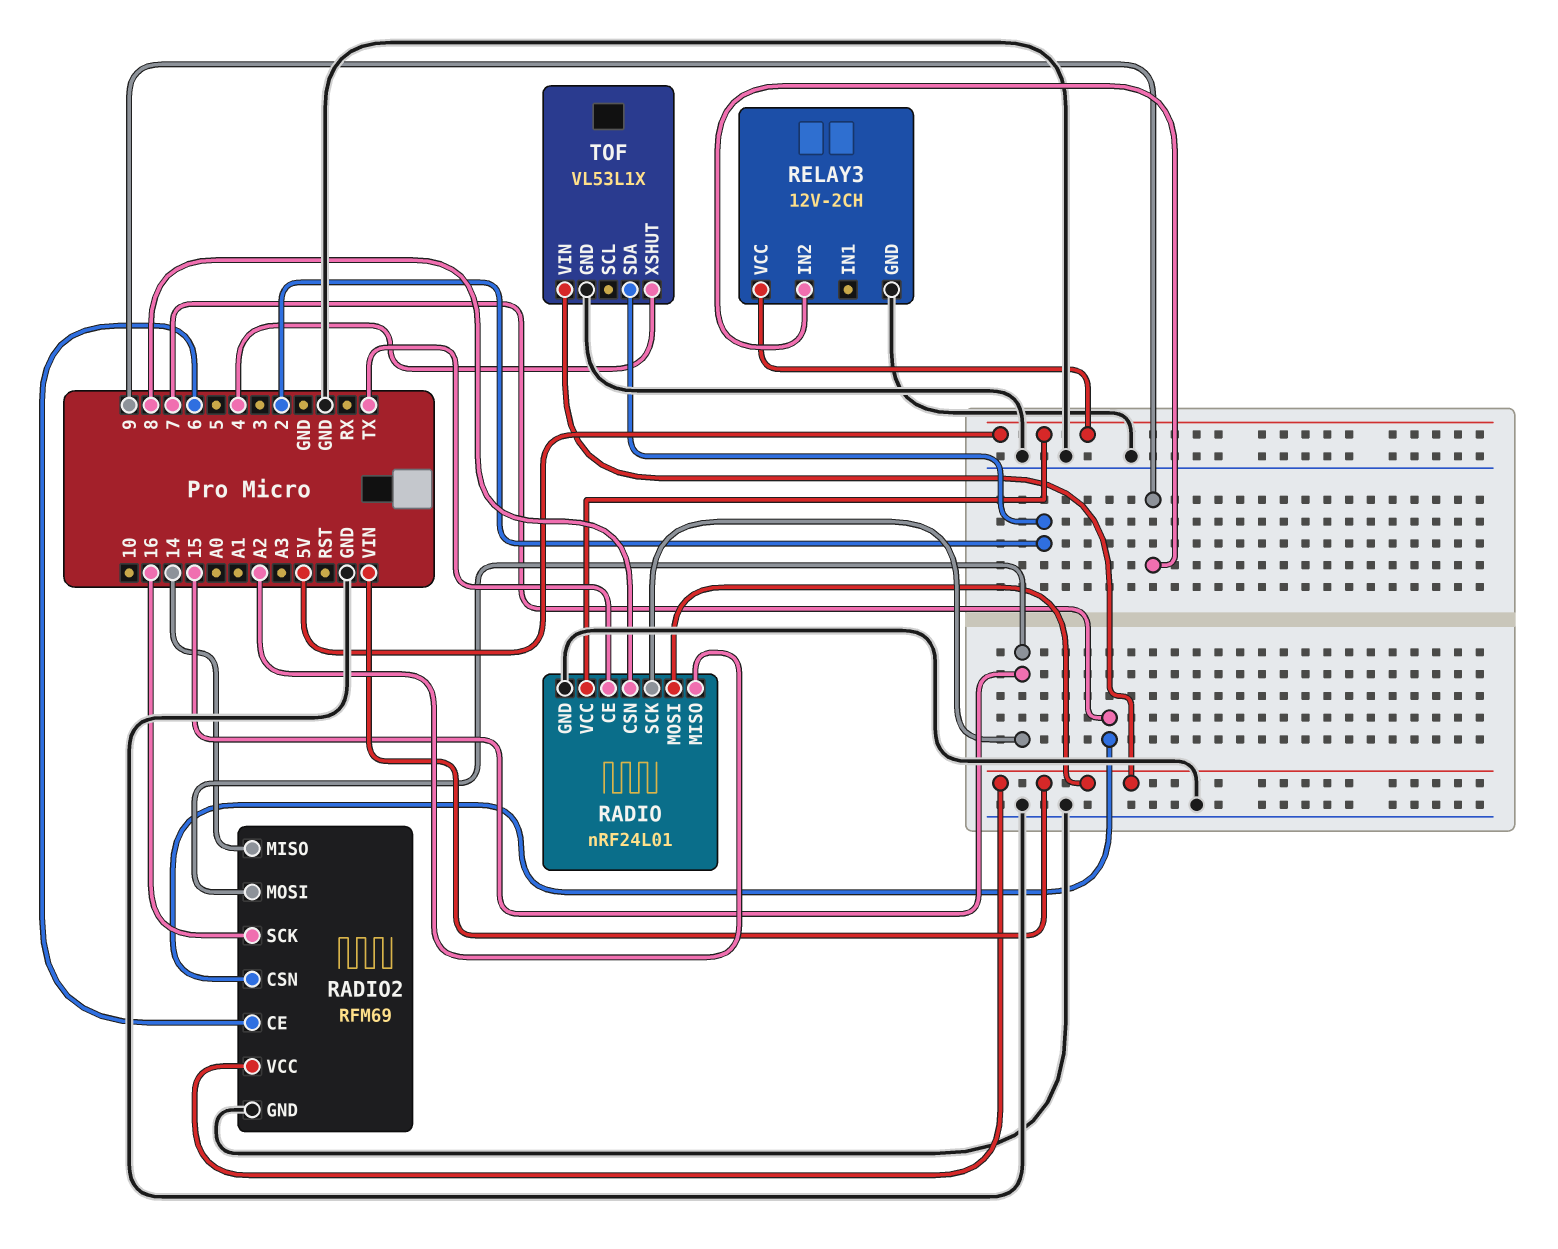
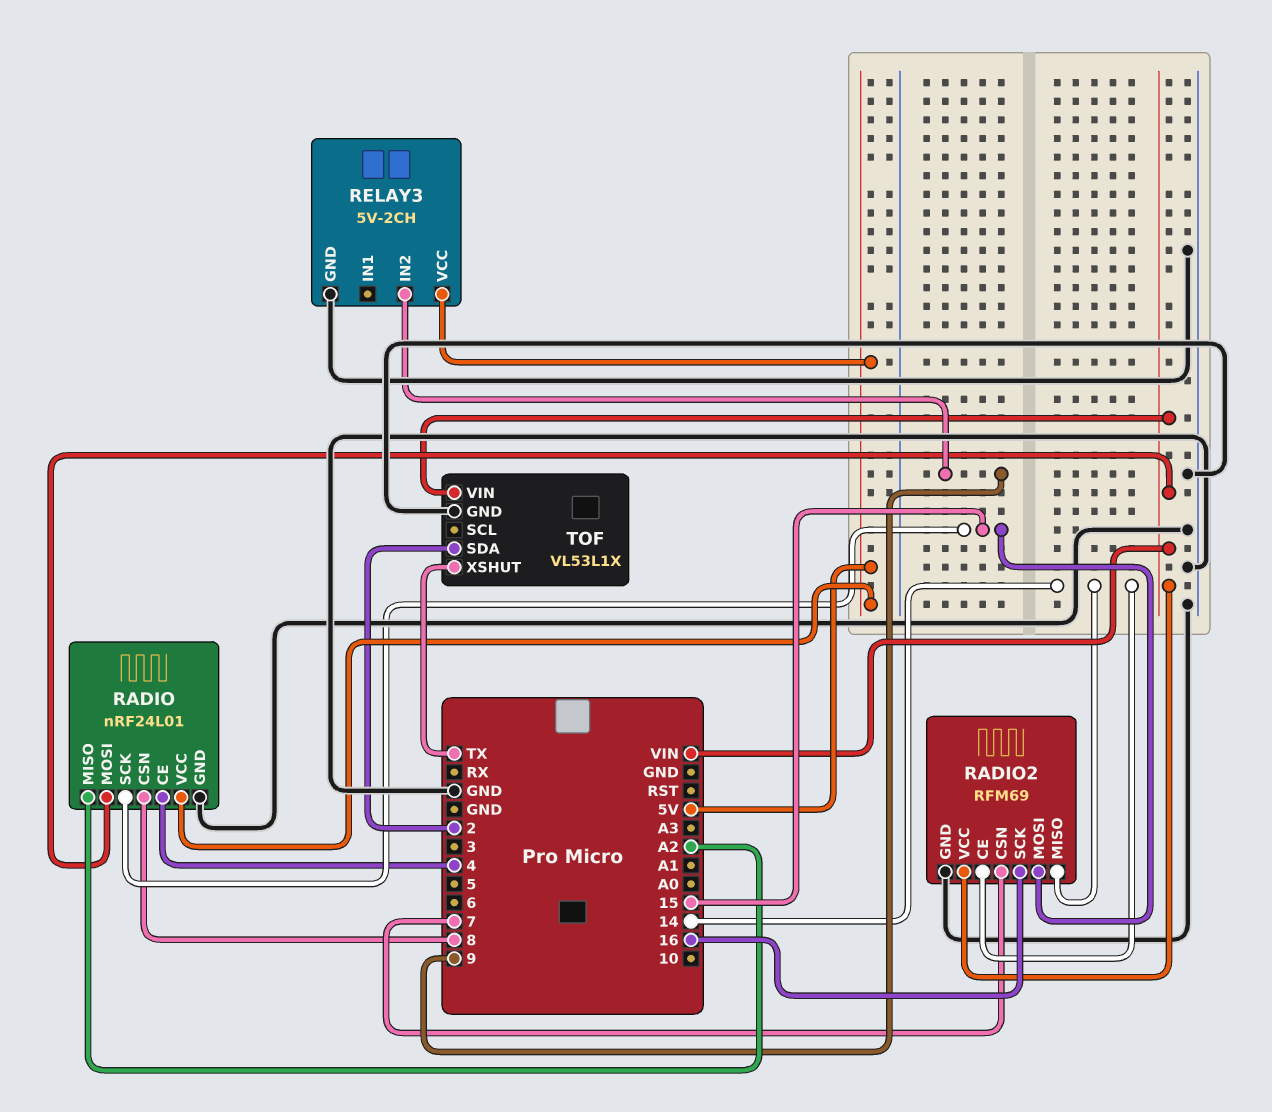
RADIO pin CE: TX -> 4
RADIO2 pin CE: 6 -> 14
RELAY3: 12V-2CH -> 5V-2CH
TOF pin XSHUT: 4 -> TX

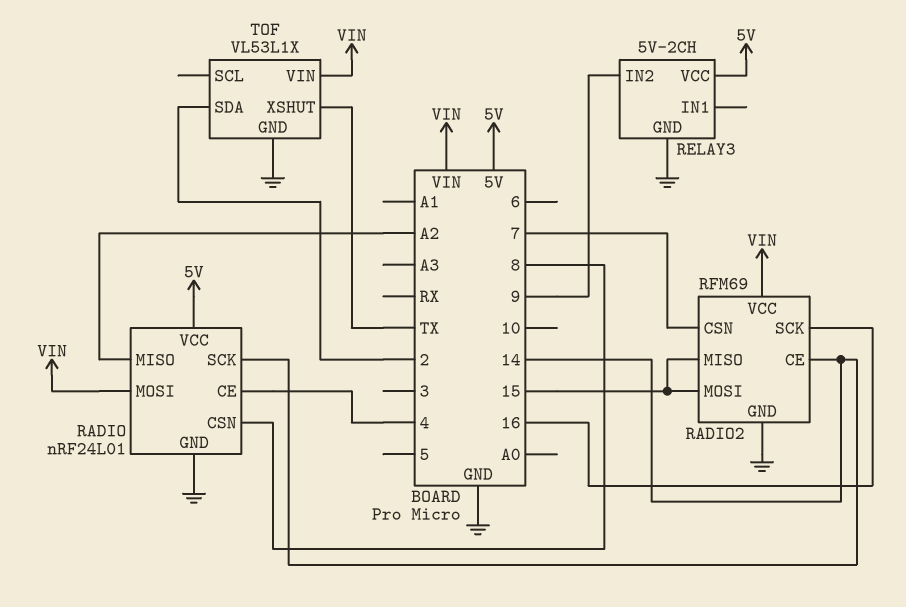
RADIO pin SCK: 15 -> 14
RADIO2 pin MISO: 14 -> 15

